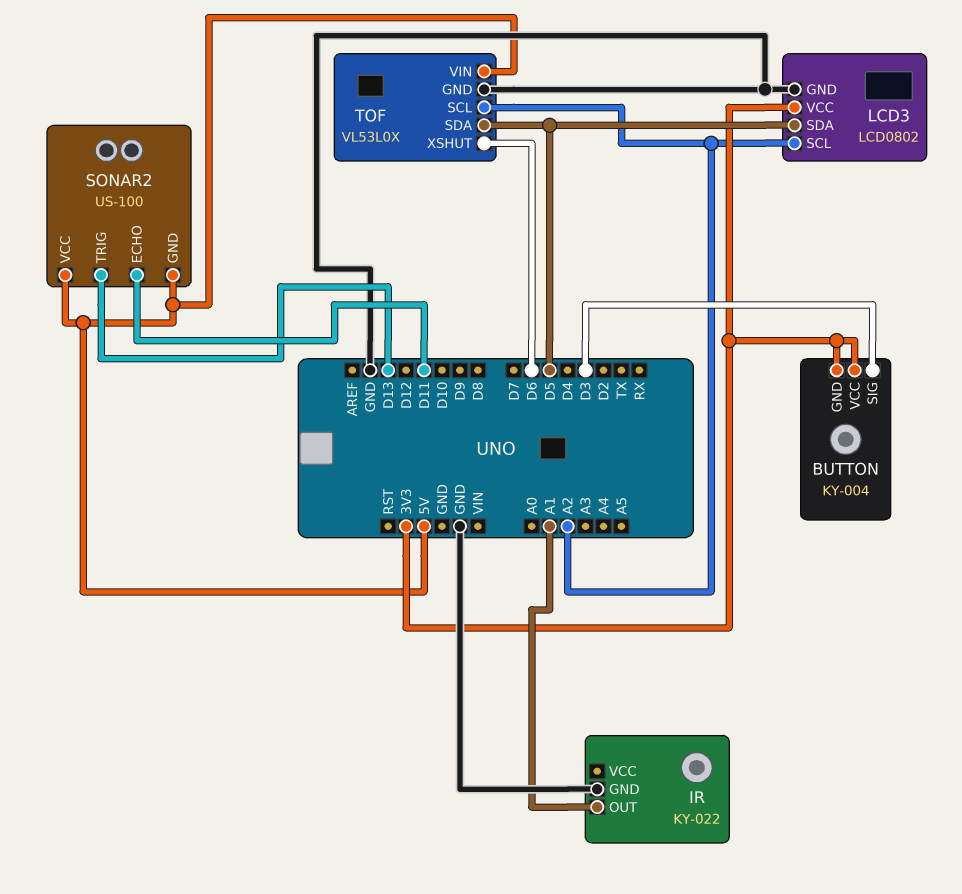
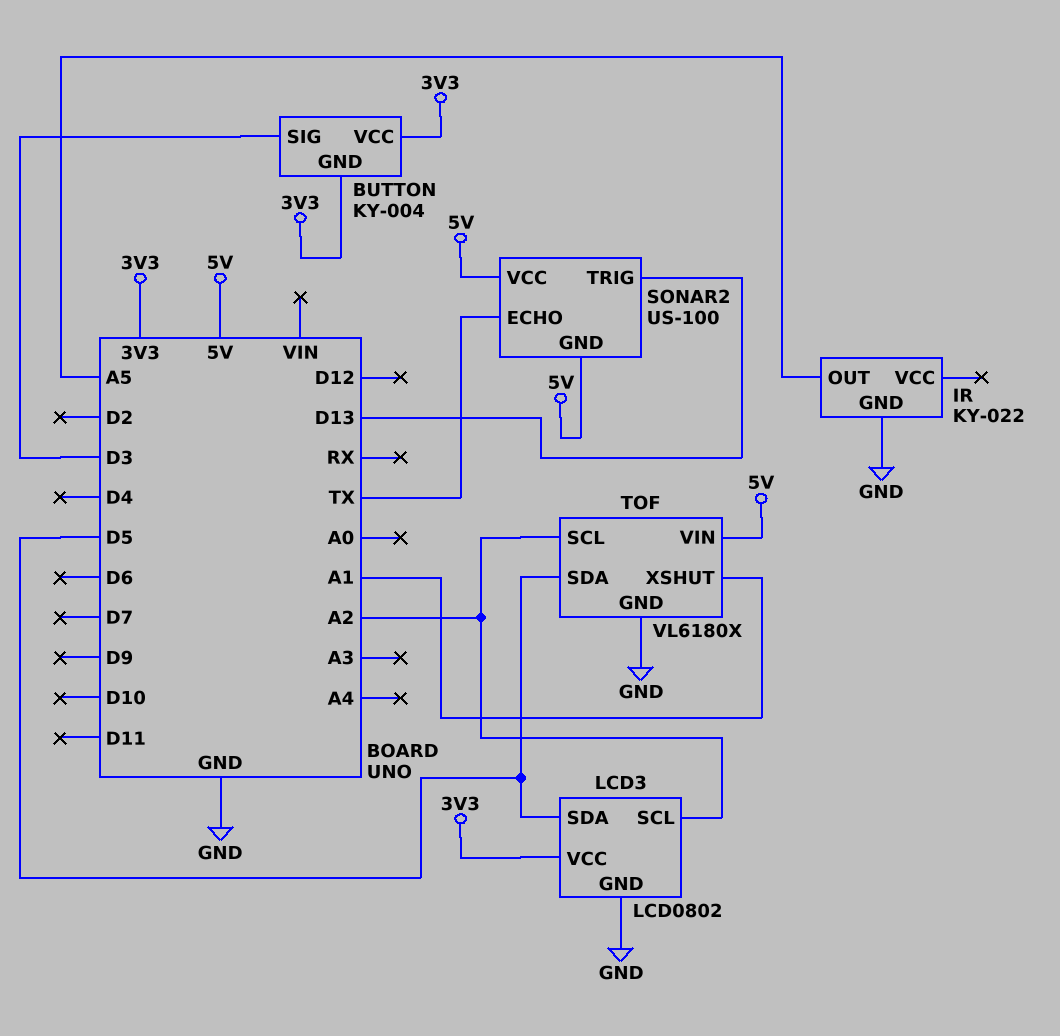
IR pin OUT: A1 -> A5
SONAR2 pin ECHO: D11 -> TX
TOF: VL53L0X -> VL6180X
TOF pin XSHUT: D6 -> A1

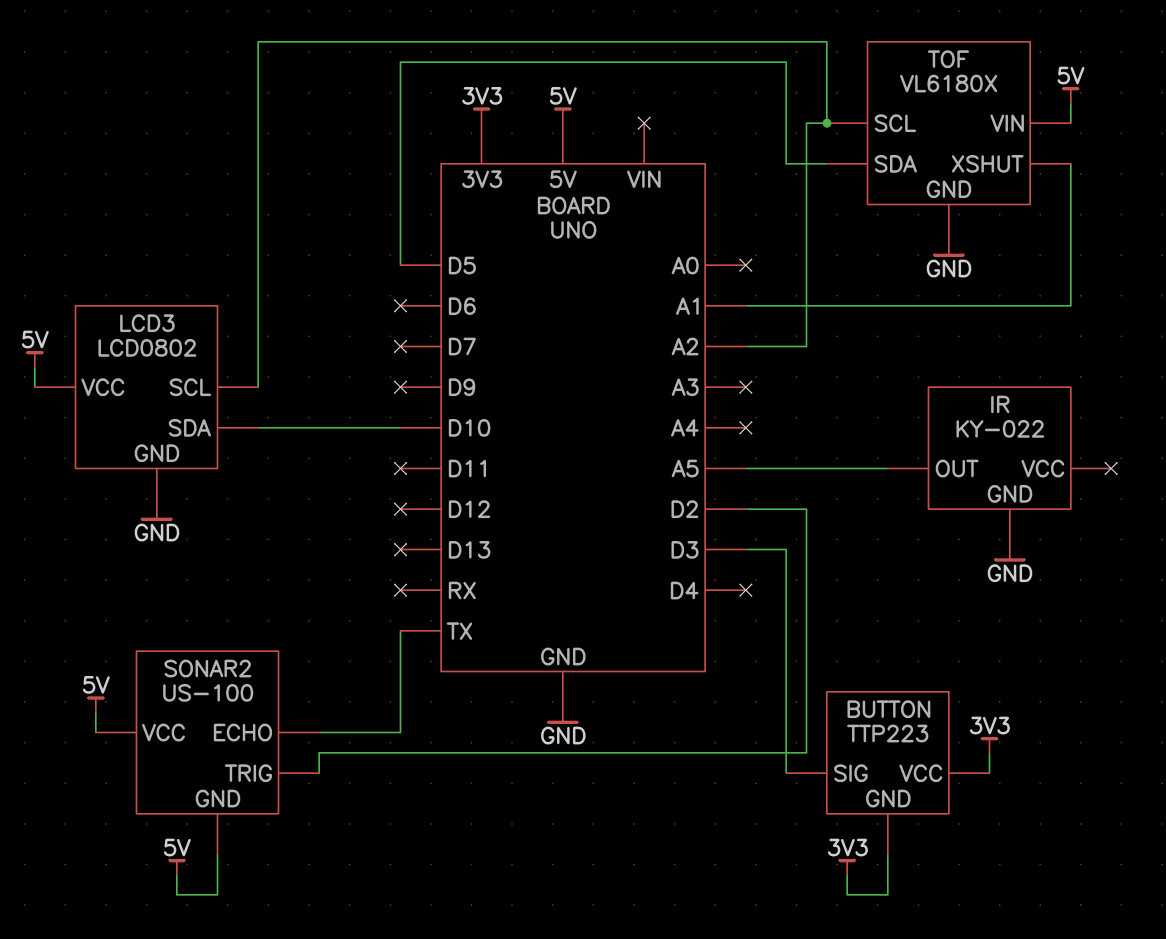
BUTTON: KY-004 -> TTP223
LCD3 pin SDA: D5 -> D10
LCD3 pin VCC: 3V3 -> 5V
SONAR2 pin TRIG: D13 -> D2

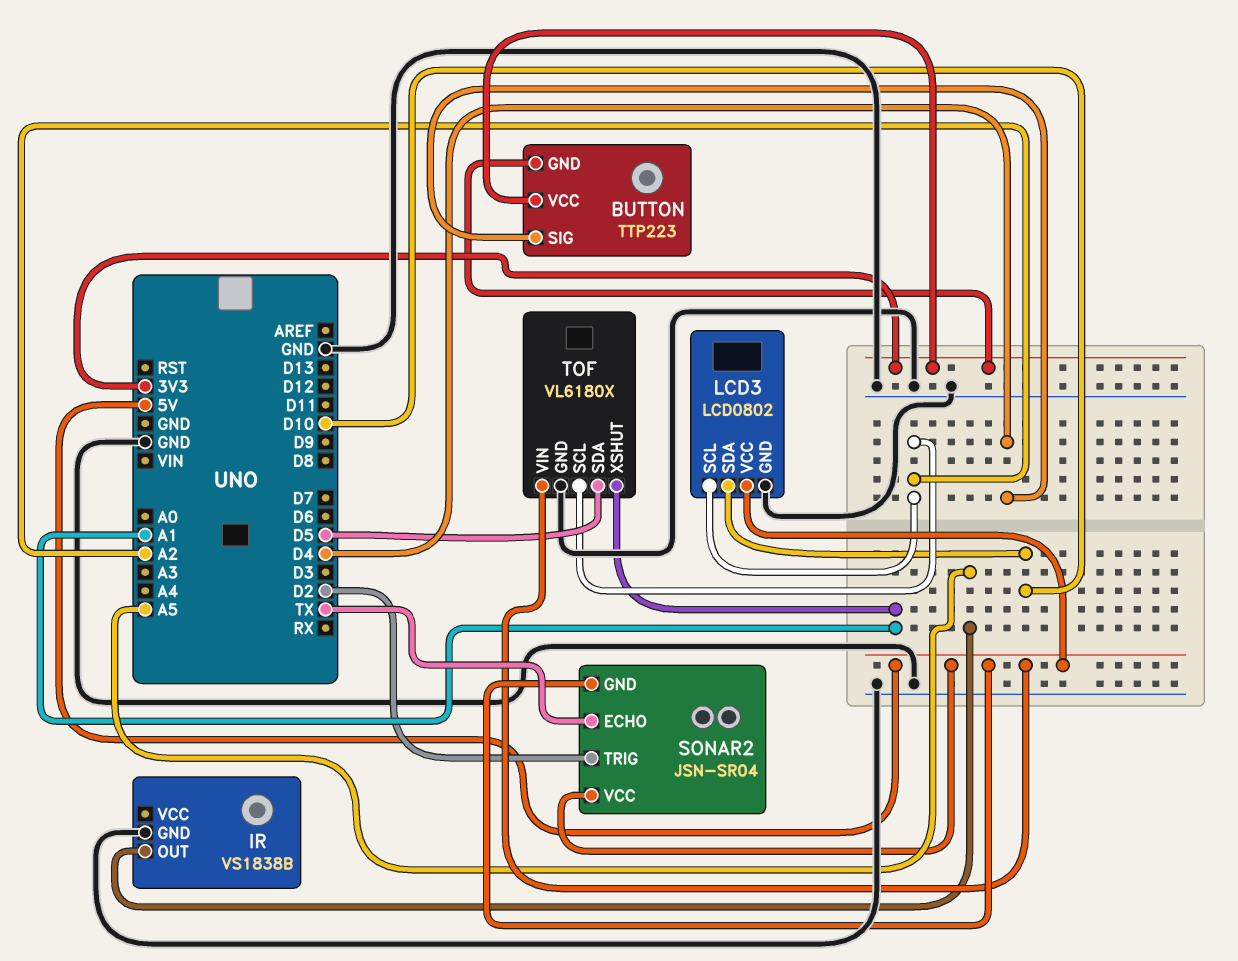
BUTTON pin SIG: D3 -> D4
IR: KY-022 -> VS1838B
SONAR2: US-100 -> JSN-SR04

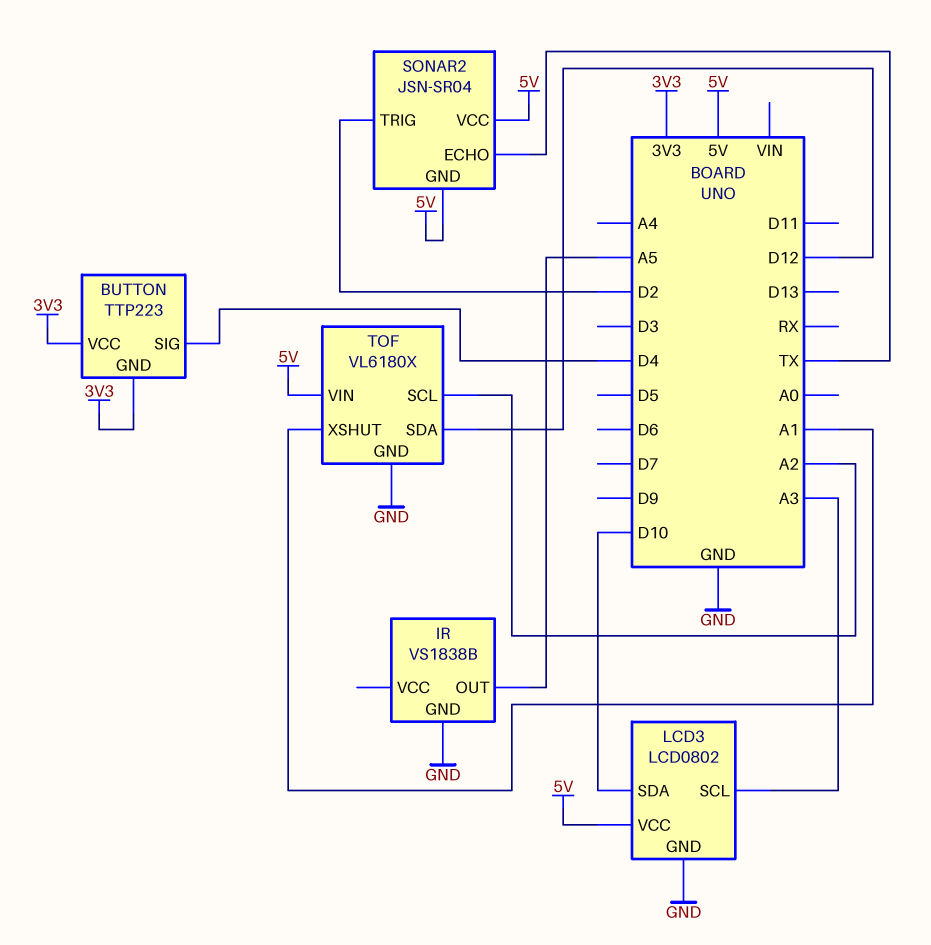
LCD3 pin SCL: A2 -> A3
TOF pin SDA: D5 -> D12

